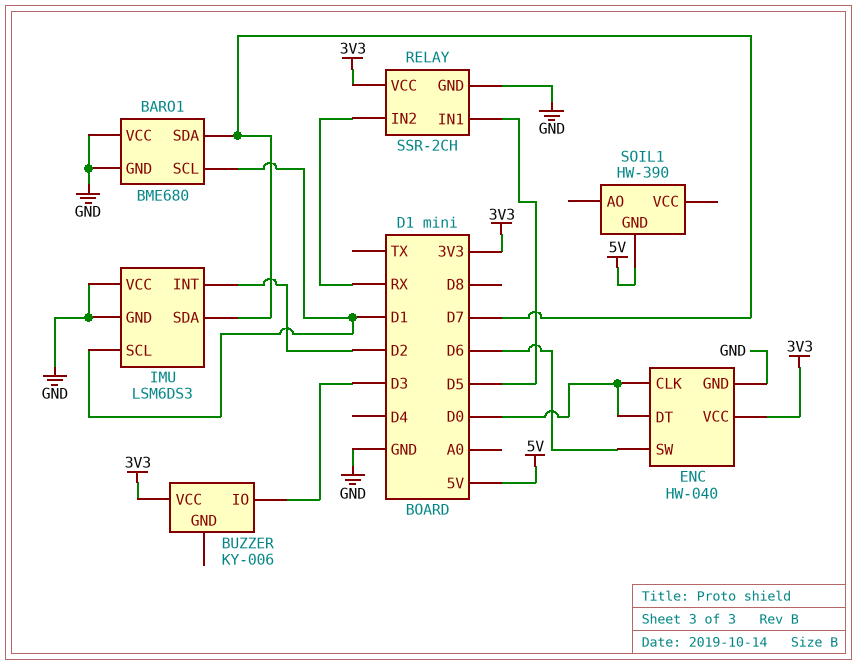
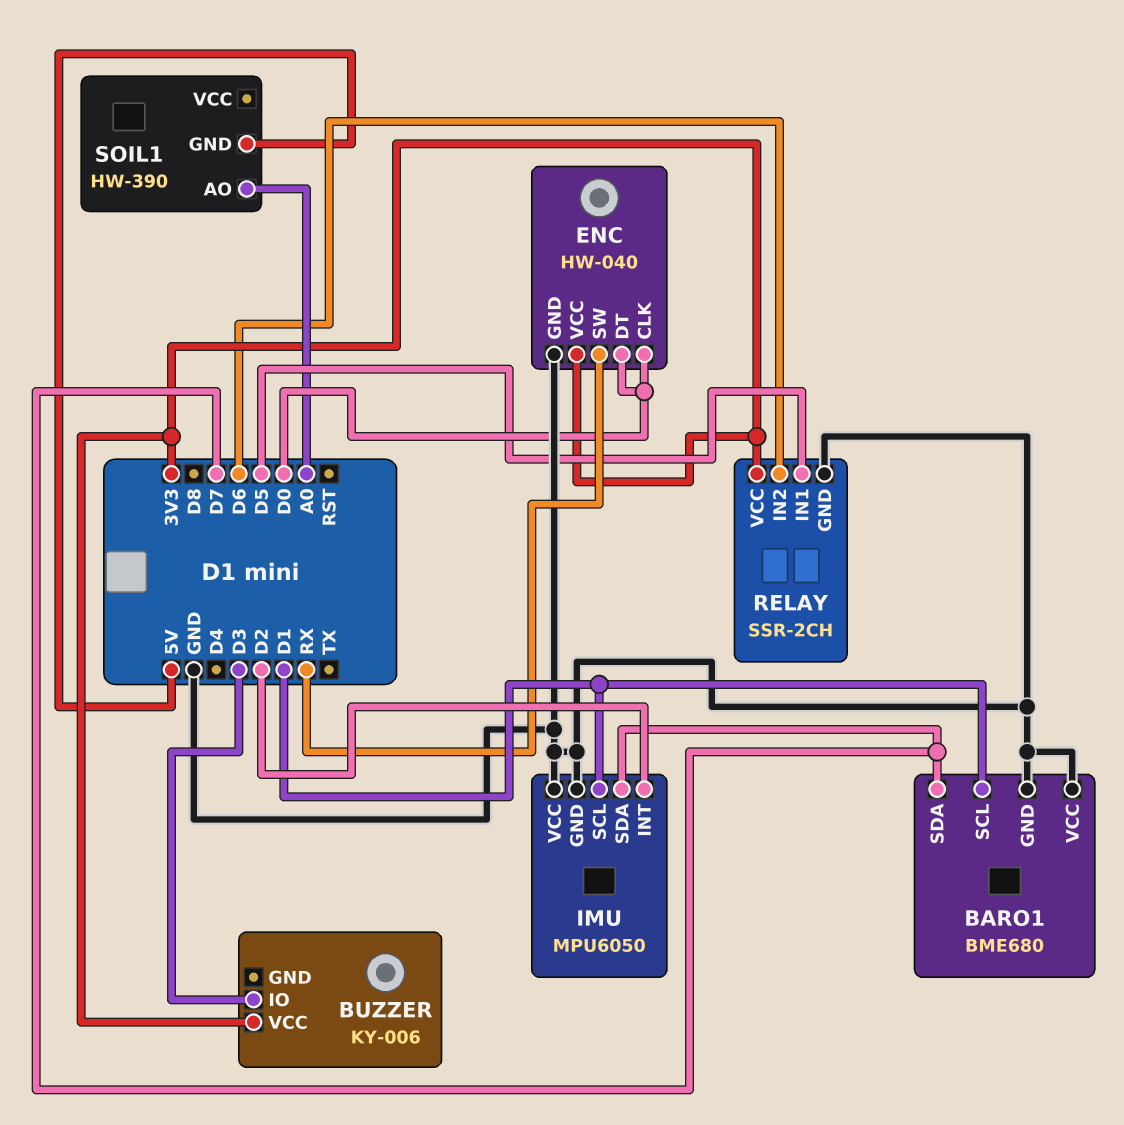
ENC pin SW: D6 -> RX
IMU: LSM6DS3 -> MPU6050
RELAY pin IN2: RX -> D6
SOIL1 pin AO: none -> A0

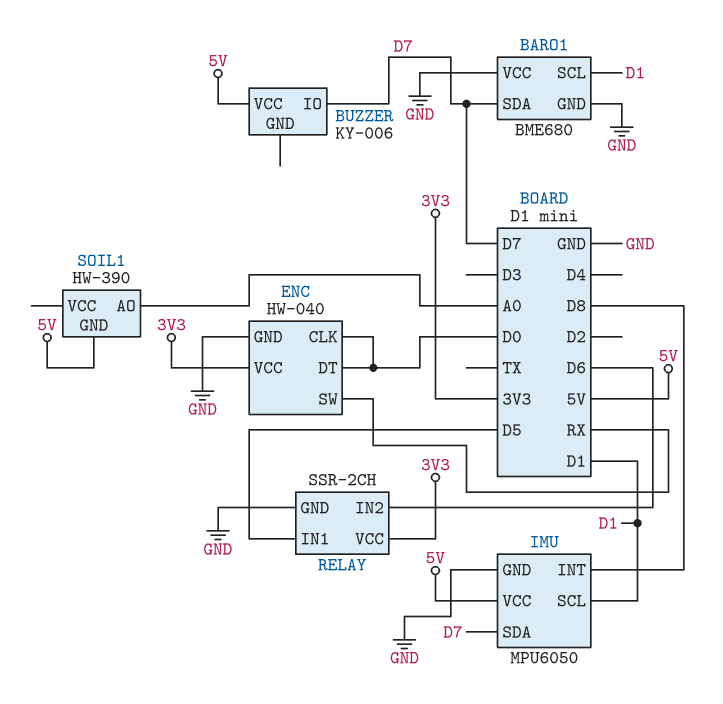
BUZZER pin IO: D3 -> D7
BUZZER pin VCC: 3V3 -> 5V
IMU pin INT: D2 -> D8
IMU pin VCC: GND -> 5V

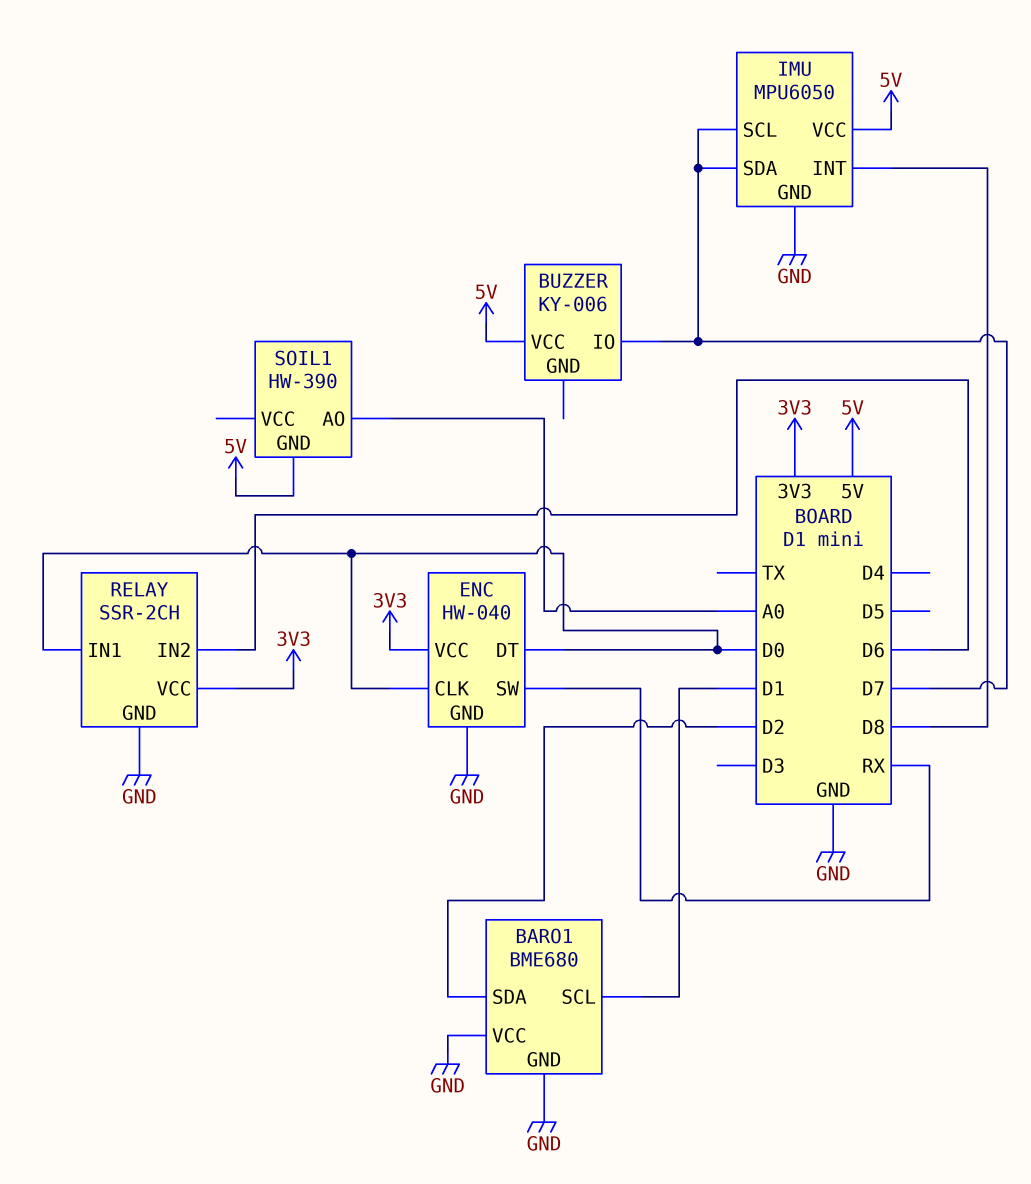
BARO1 pin SDA: D7 -> D2
IMU pin SCL: D1 -> D7
RELAY pin IN1: D5 -> D0

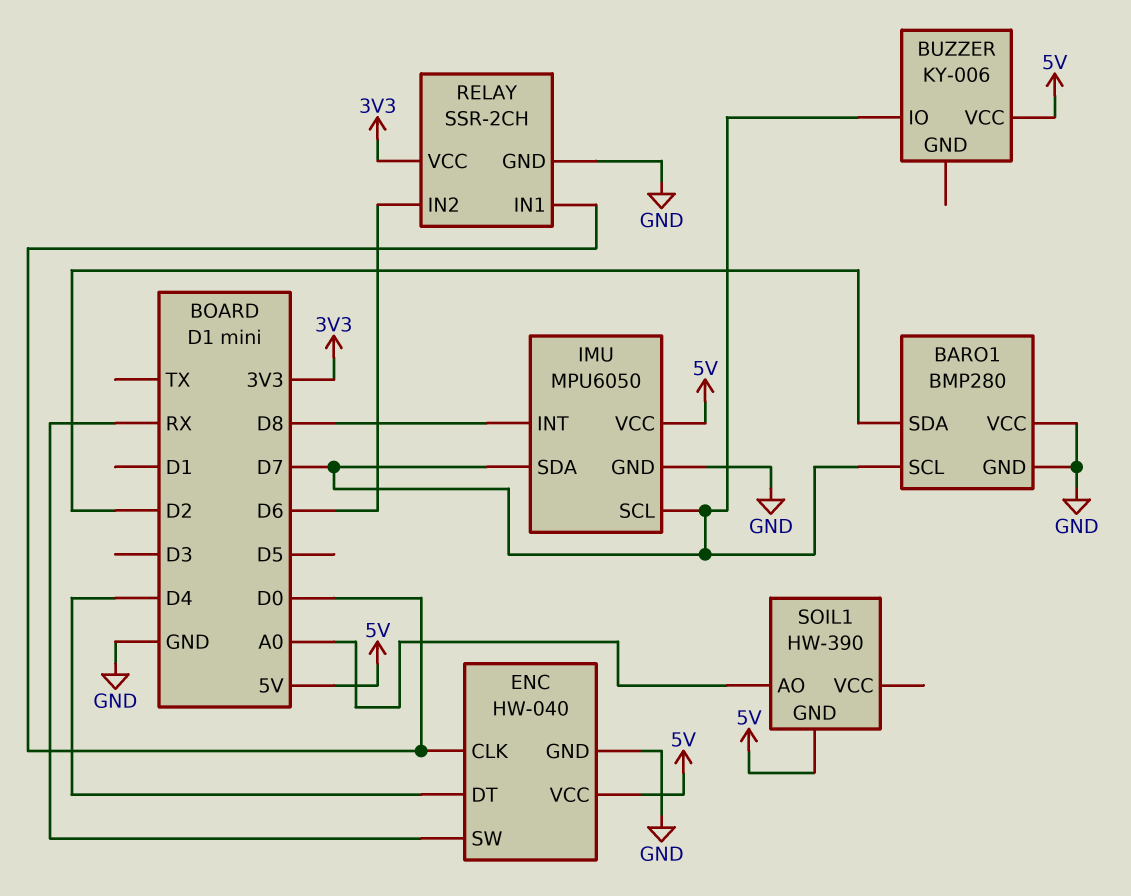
BARO1: BME680 -> BMP280
BARO1 pin SCL: D1 -> D7
ENC pin DT: D0 -> D4
ENC pin VCC: 3V3 -> 5V

